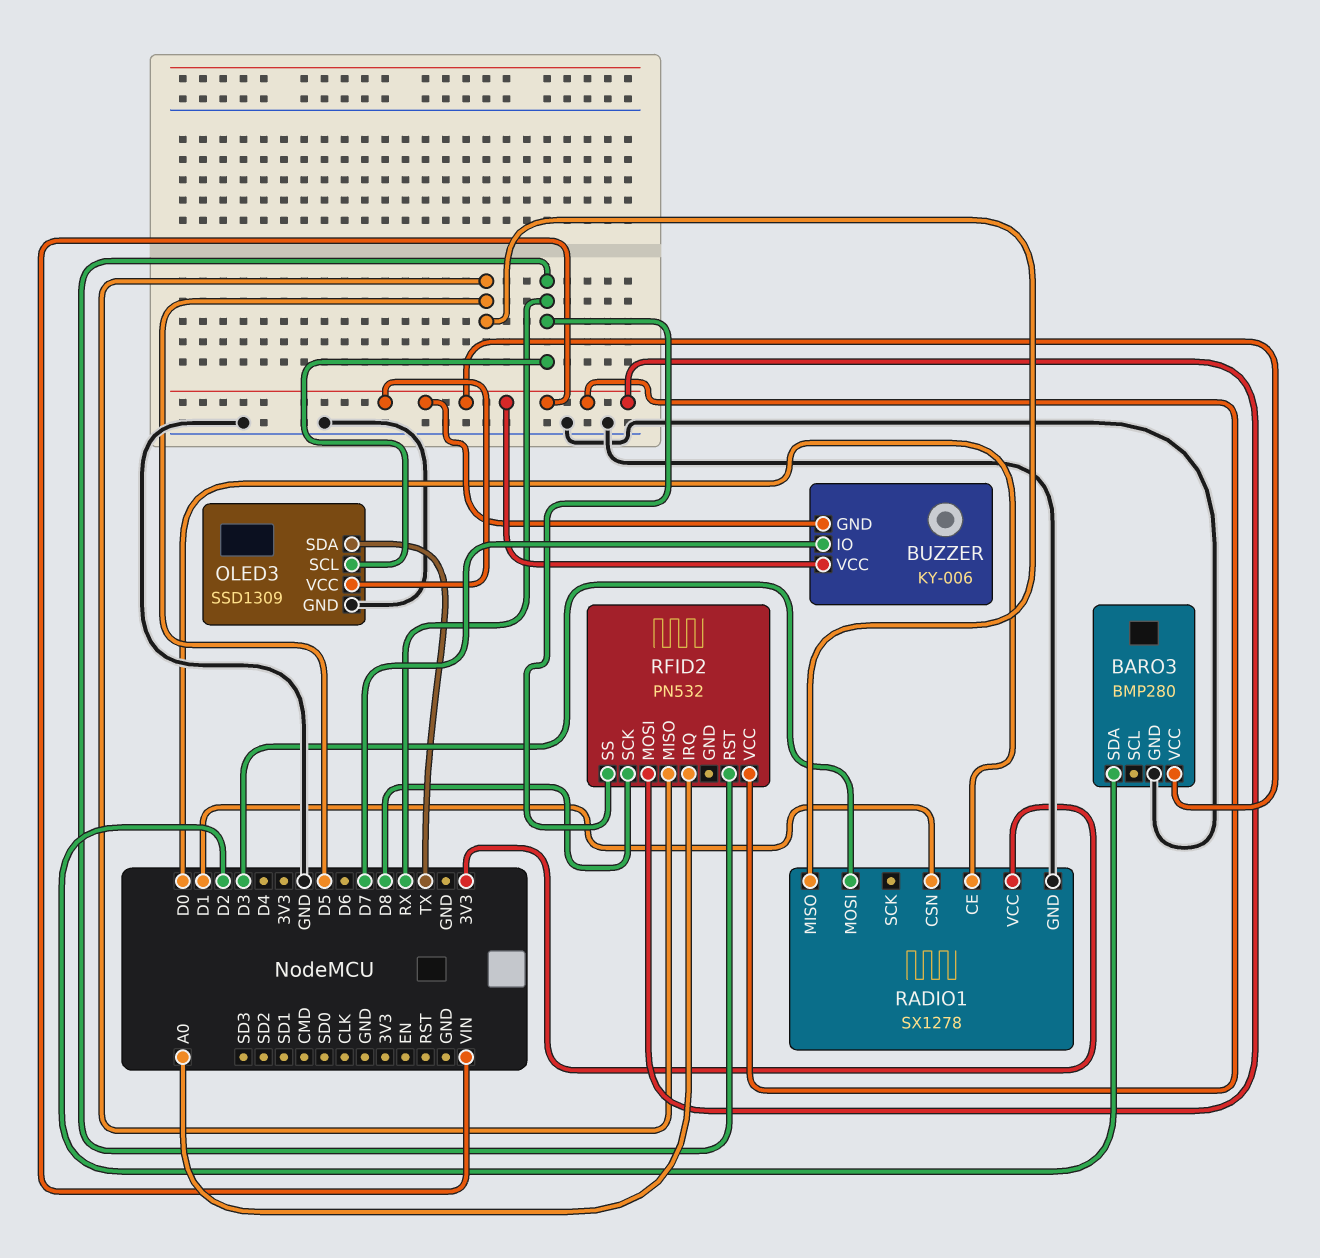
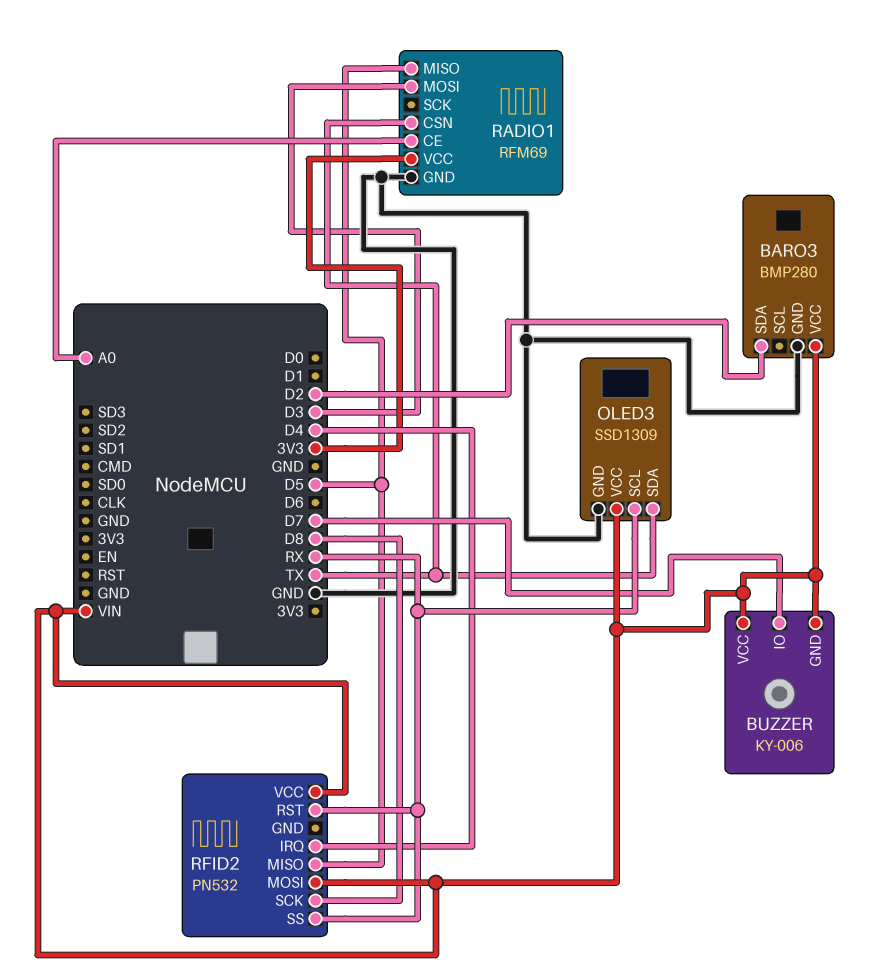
RADIO1: SX1278 -> RFM69
RADIO1 pin CE: D0 -> A0
RADIO1 pin CSN: D1 -> TX
RFID2 pin IRQ: A0 -> D4

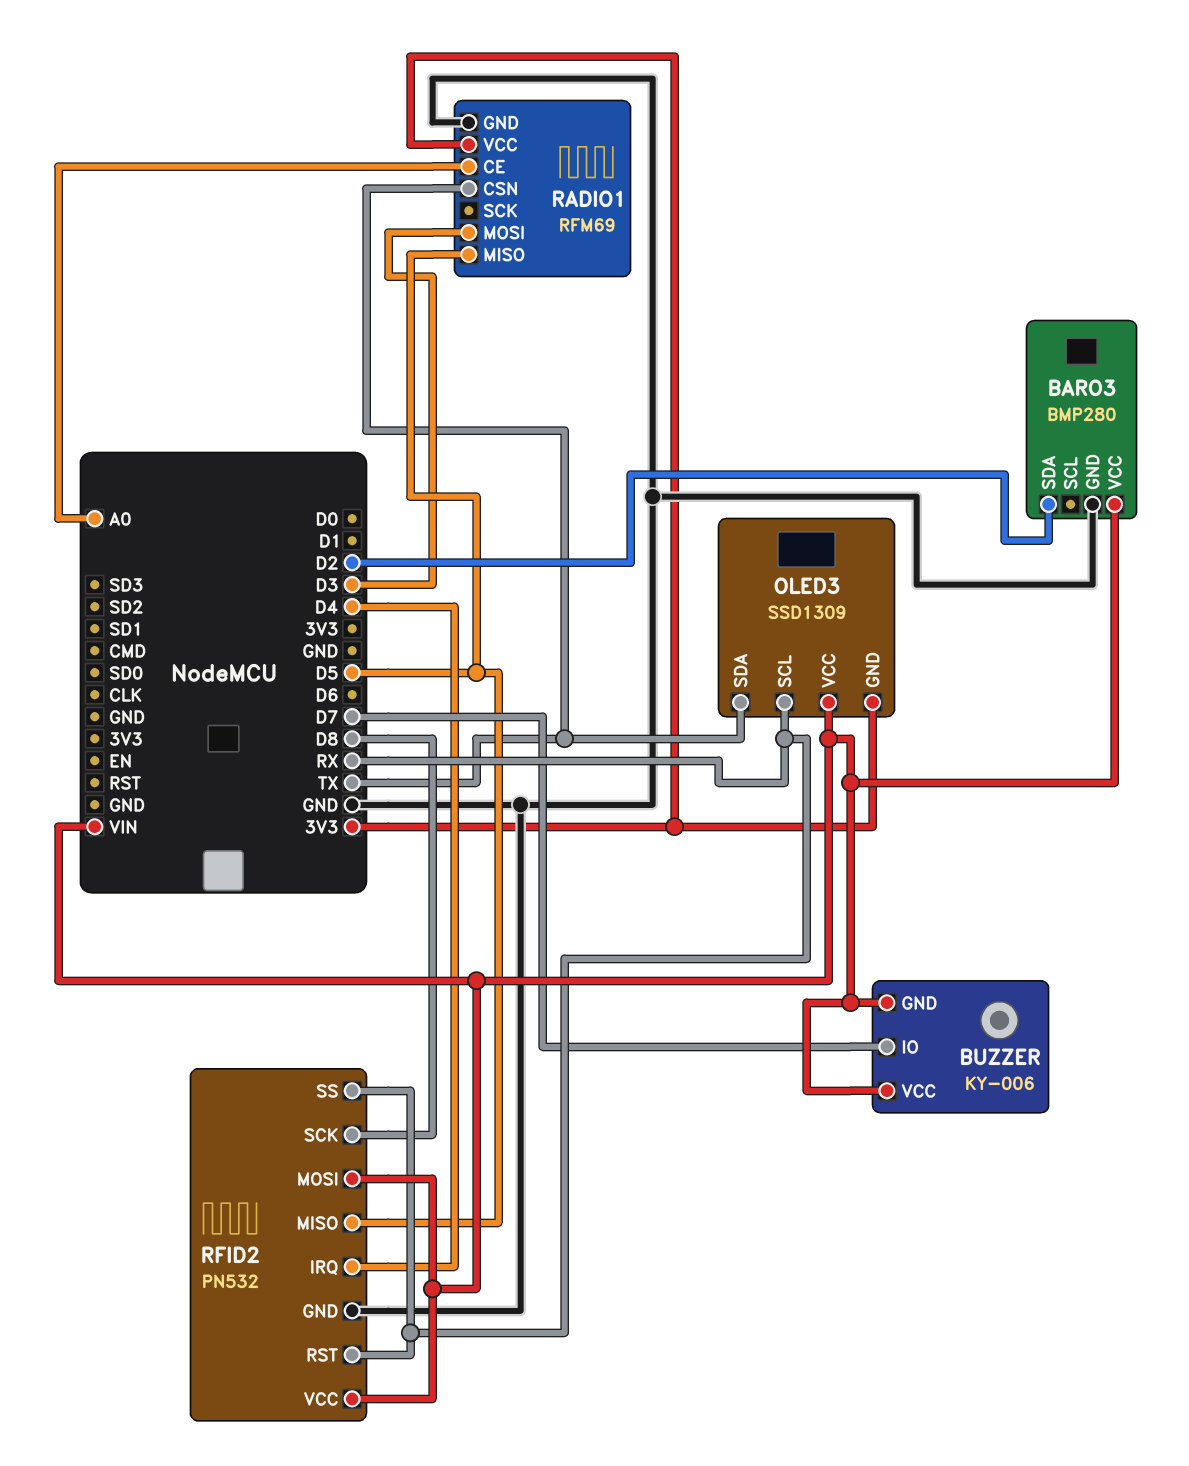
OLED3 pin GND: GND -> 3V3
RFID2 pin GND: none -> GND

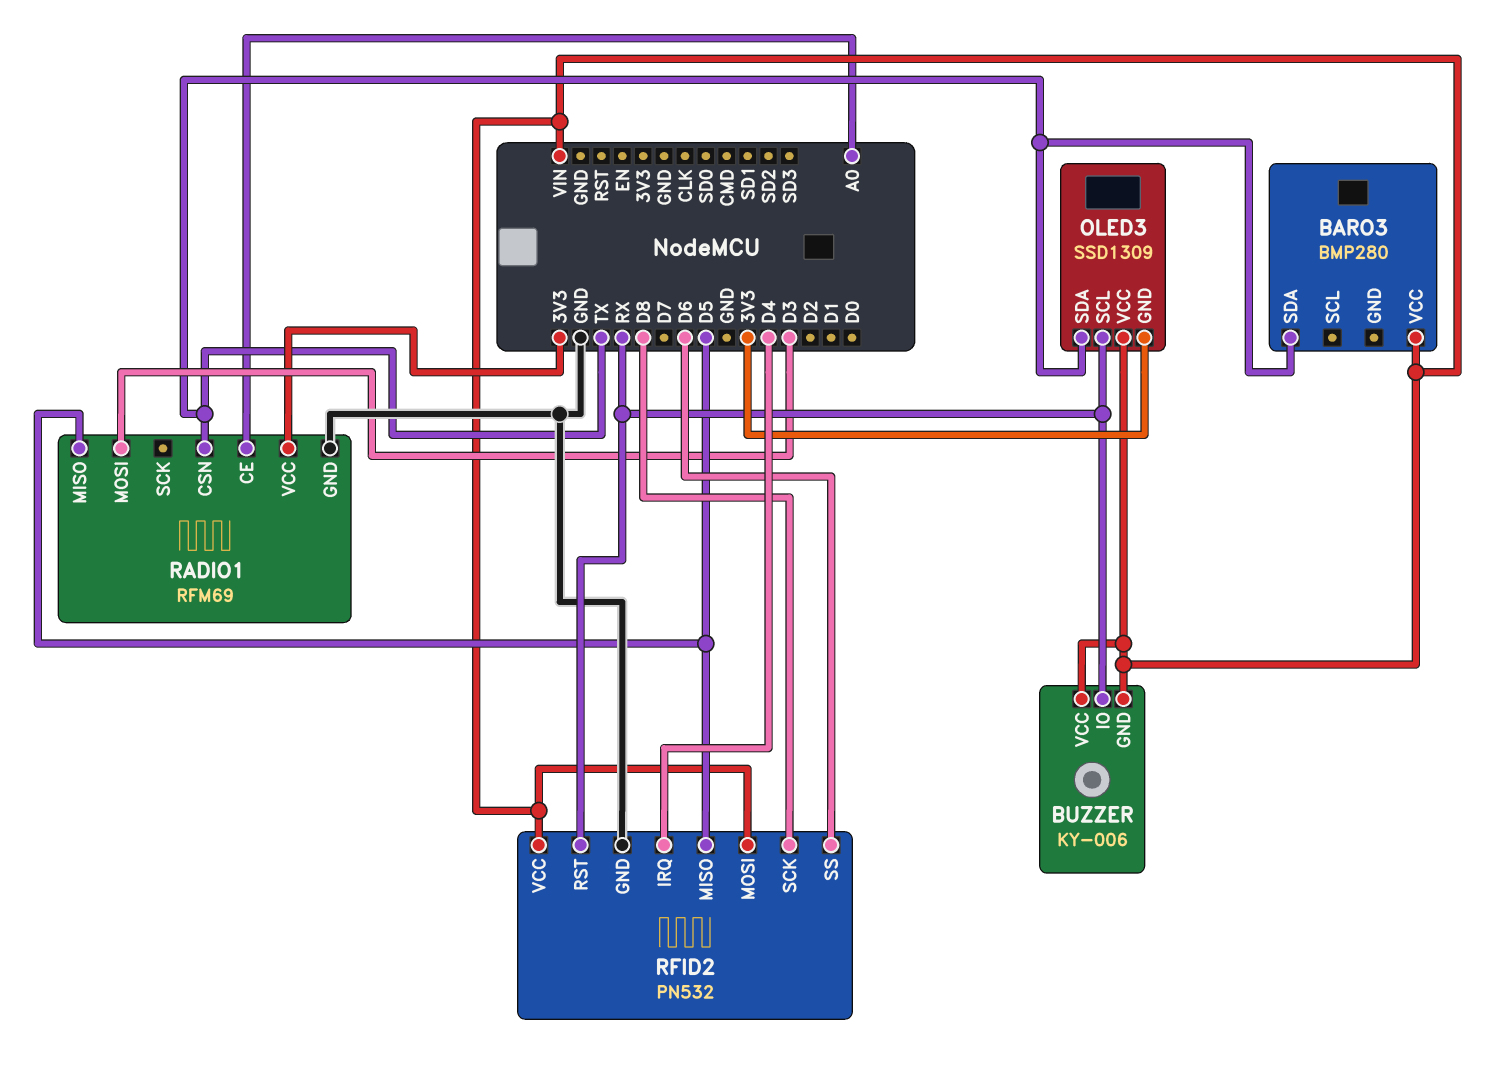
BARO3 pin GND: GND -> none
BARO3 pin SDA: D2 -> TX
BUZZER pin IO: D7 -> RX
RFID2 pin SS: RX -> D6

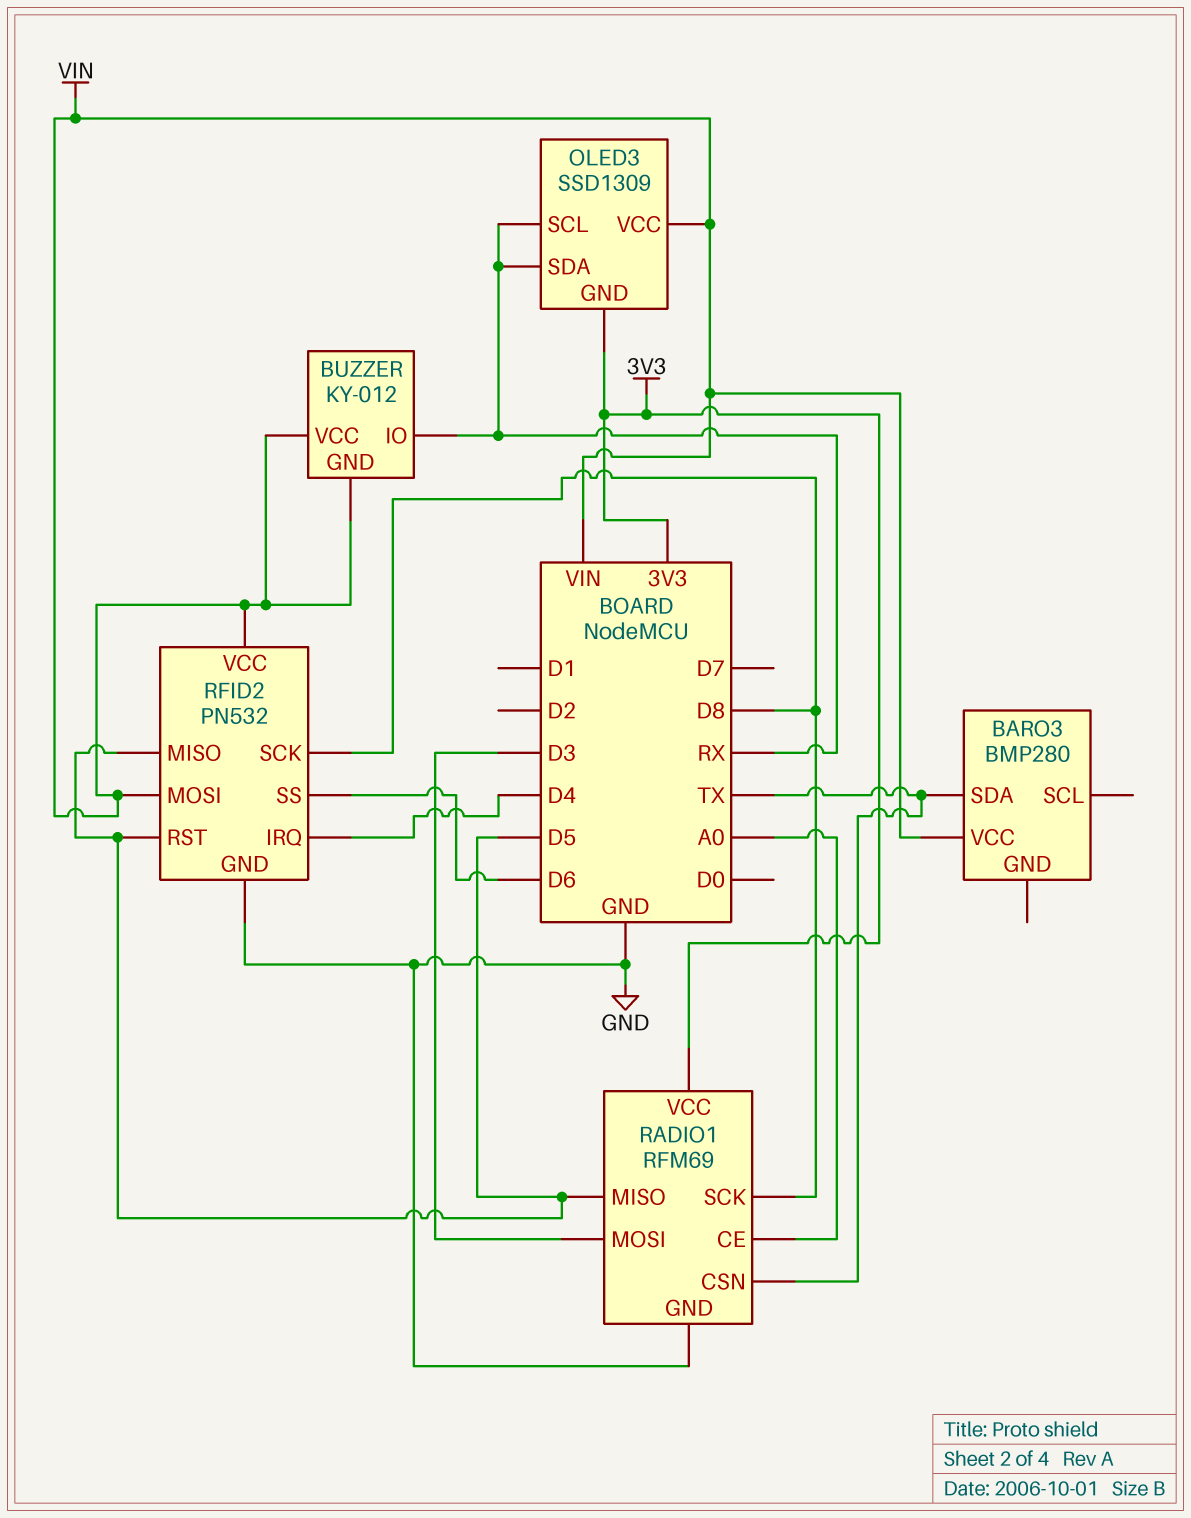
BUZZER: KY-006 -> KY-012
OLED3 pin SDA: TX -> RX
RADIO1 pin SCK: none -> D8
RFID2 pin RST: RX -> D5

